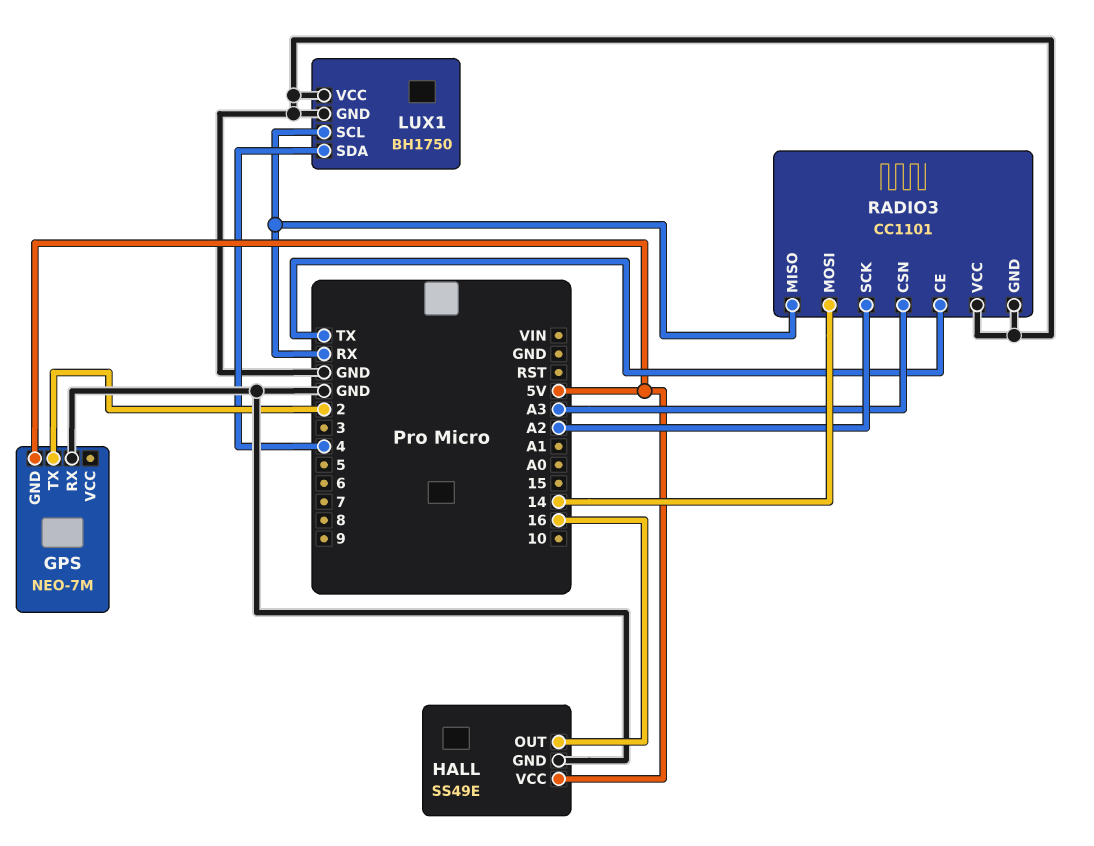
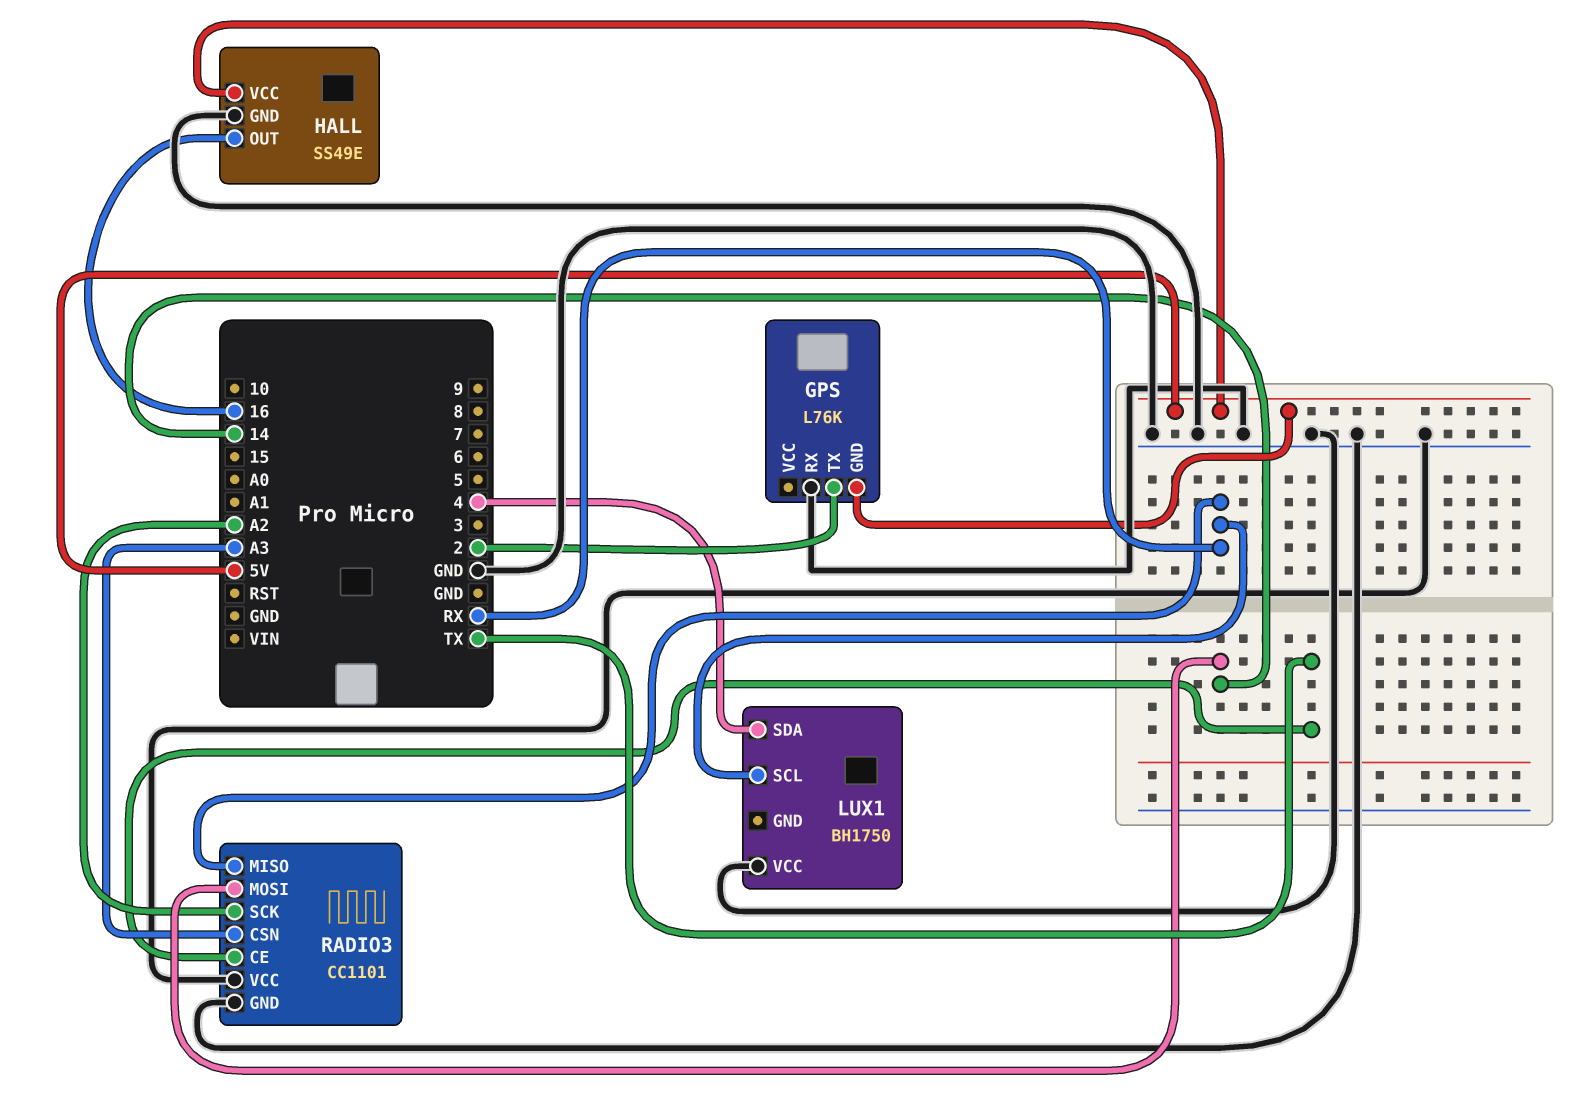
GPS: NEO-7M -> L76K
LUX1 pin GND: GND -> none

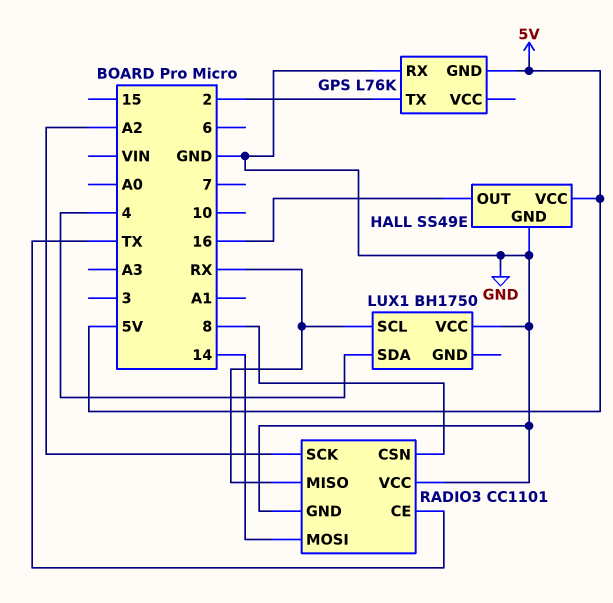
RADIO3 pin CSN: A3 -> 8

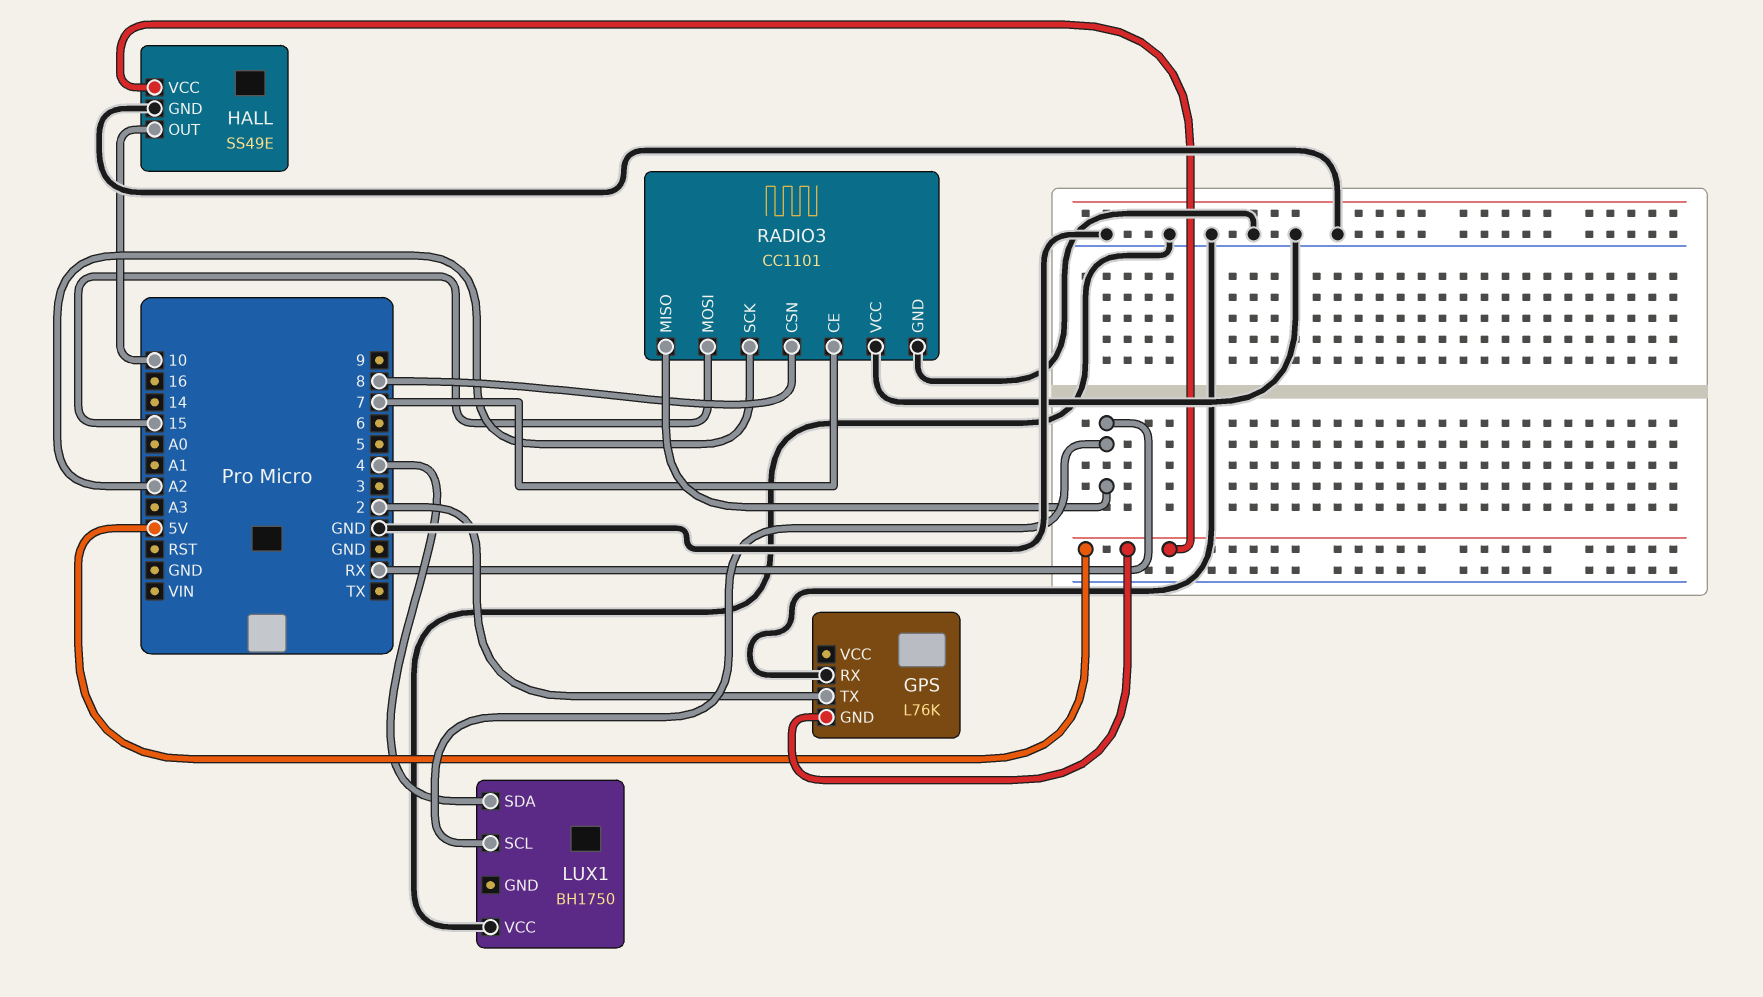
HALL pin OUT: 16 -> 10
RADIO3 pin CE: TX -> 7
RADIO3 pin MOSI: 14 -> 15

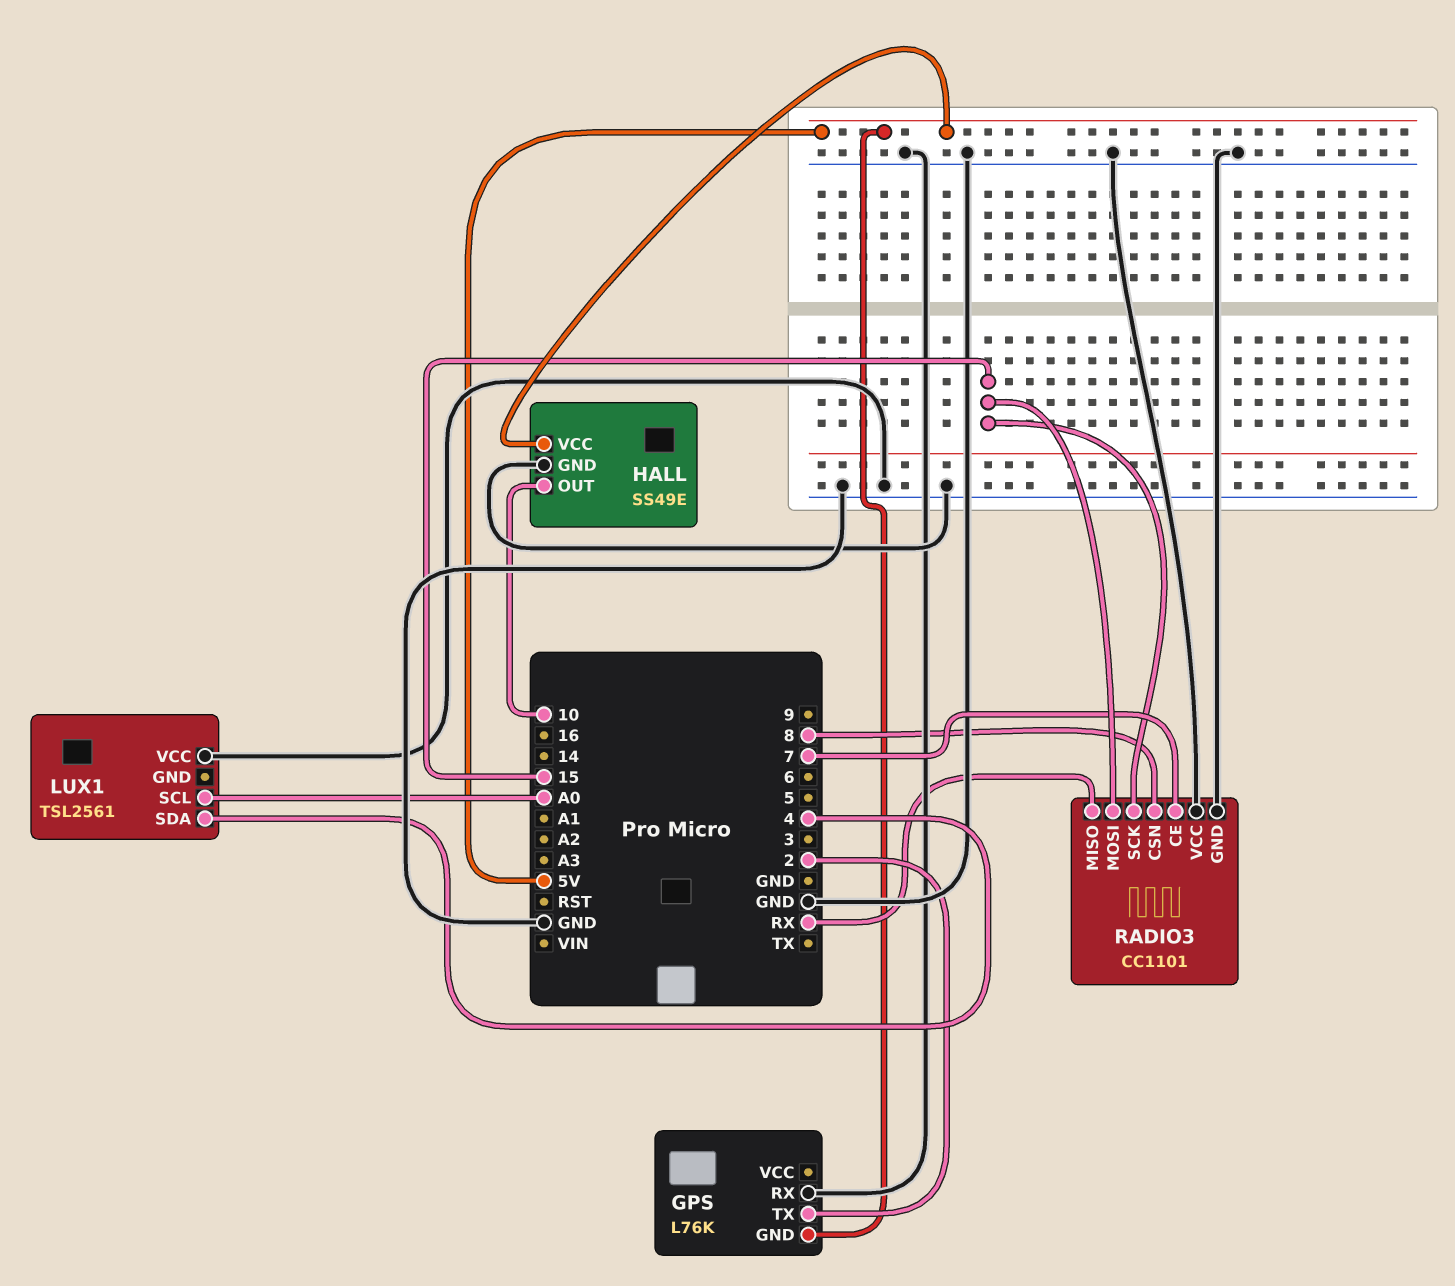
LUX1: BH1750 -> TSL2561
LUX1 pin SCL: RX -> A0
RADIO3 pin SCK: A2 -> 15

